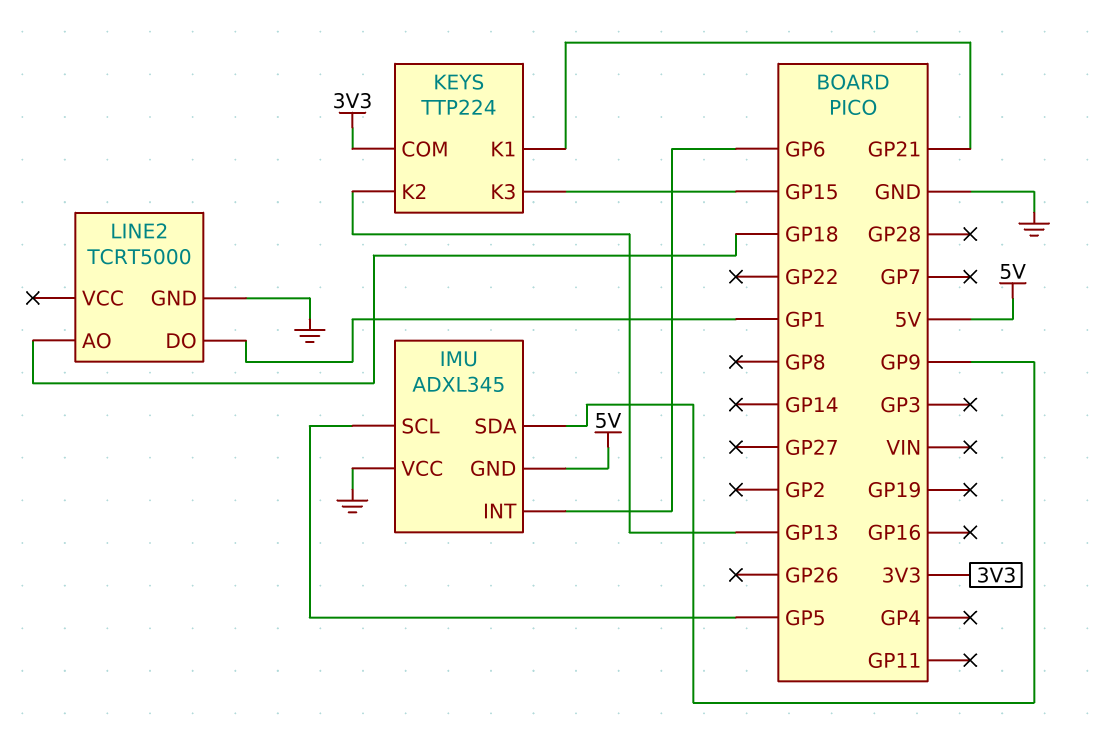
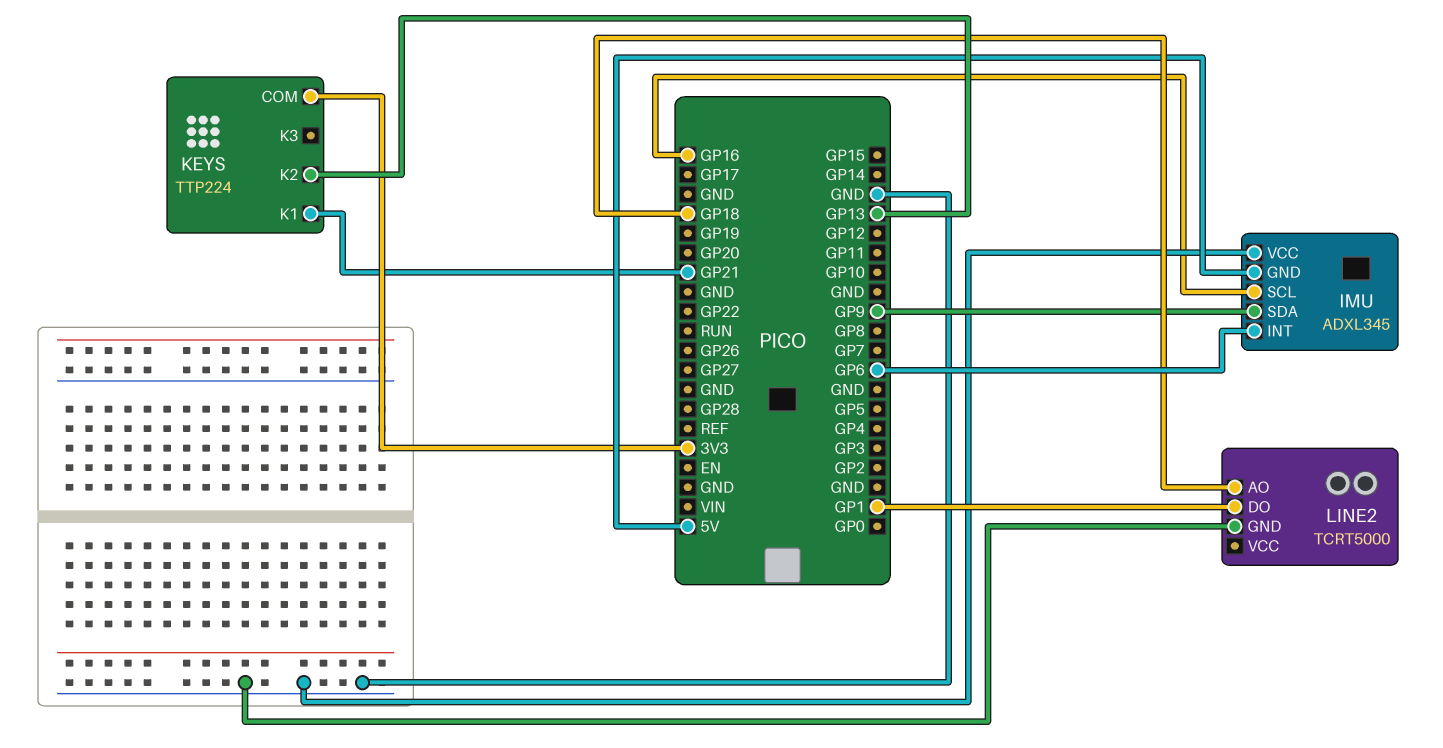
IMU pin SCL: GP5 -> GP16
KEYS pin K3: GP15 -> none

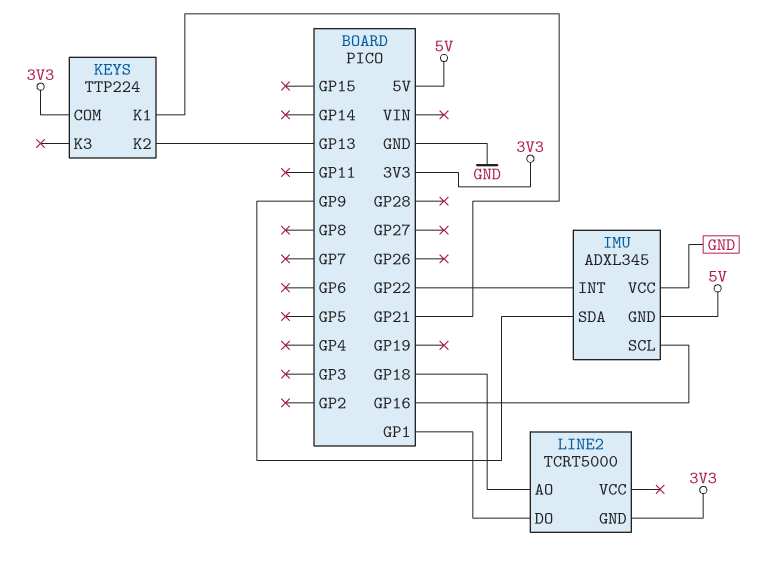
IMU pin INT: GP6 -> GP22
LINE2 pin GND: GND -> 3V3

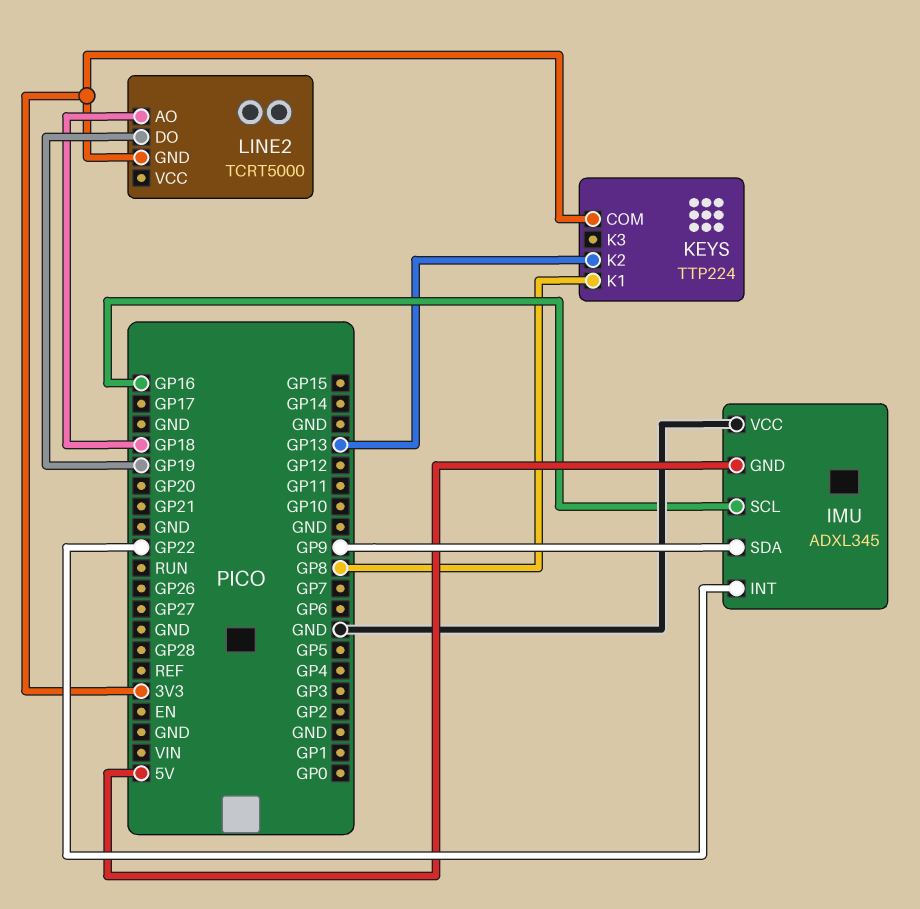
KEYS pin K1: GP21 -> GP8
LINE2 pin DO: GP1 -> GP19

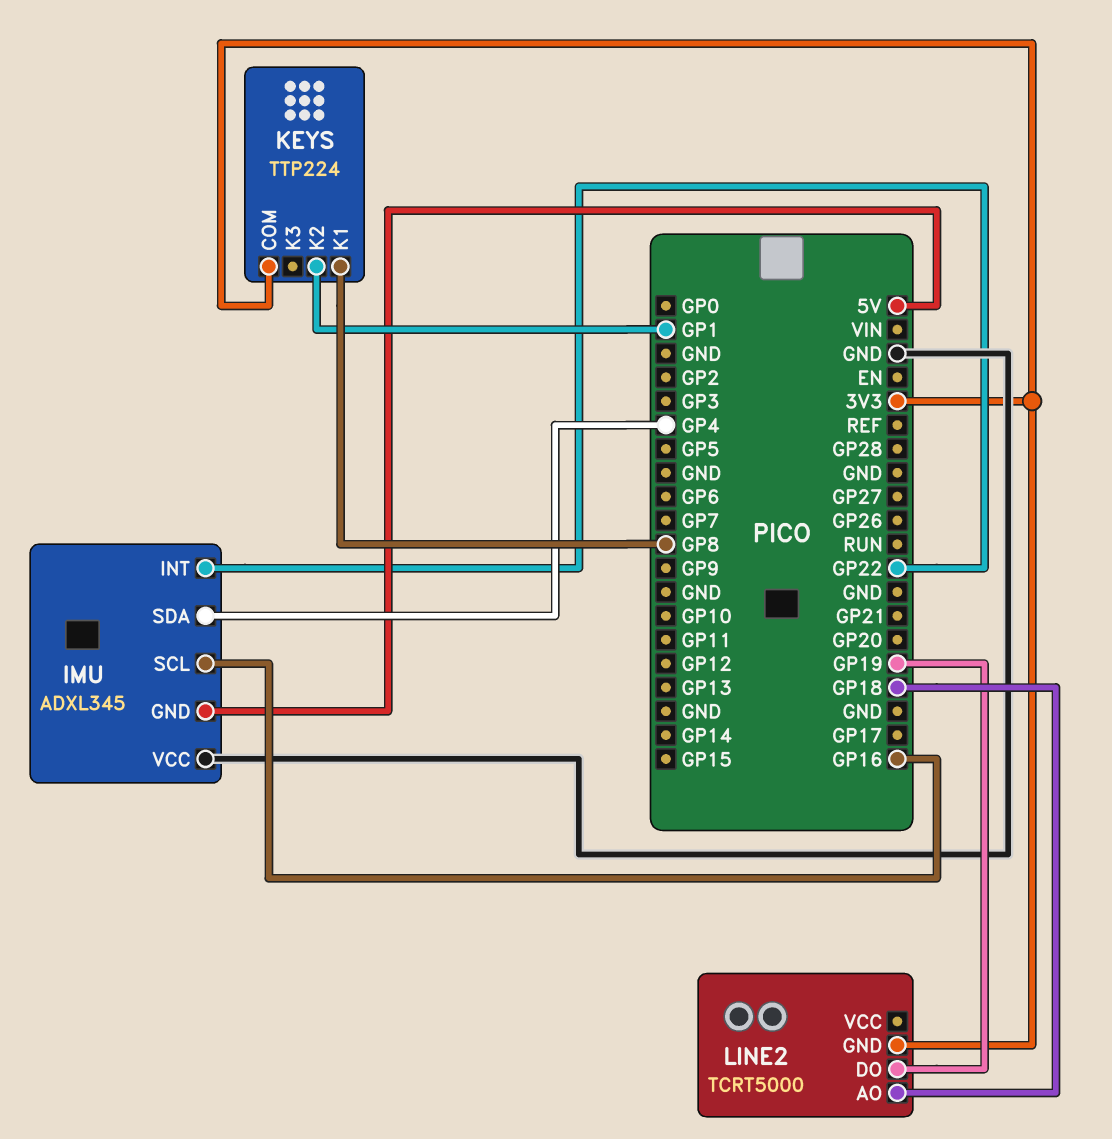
IMU pin SDA: GP9 -> GP4
KEYS pin K2: GP13 -> GP1

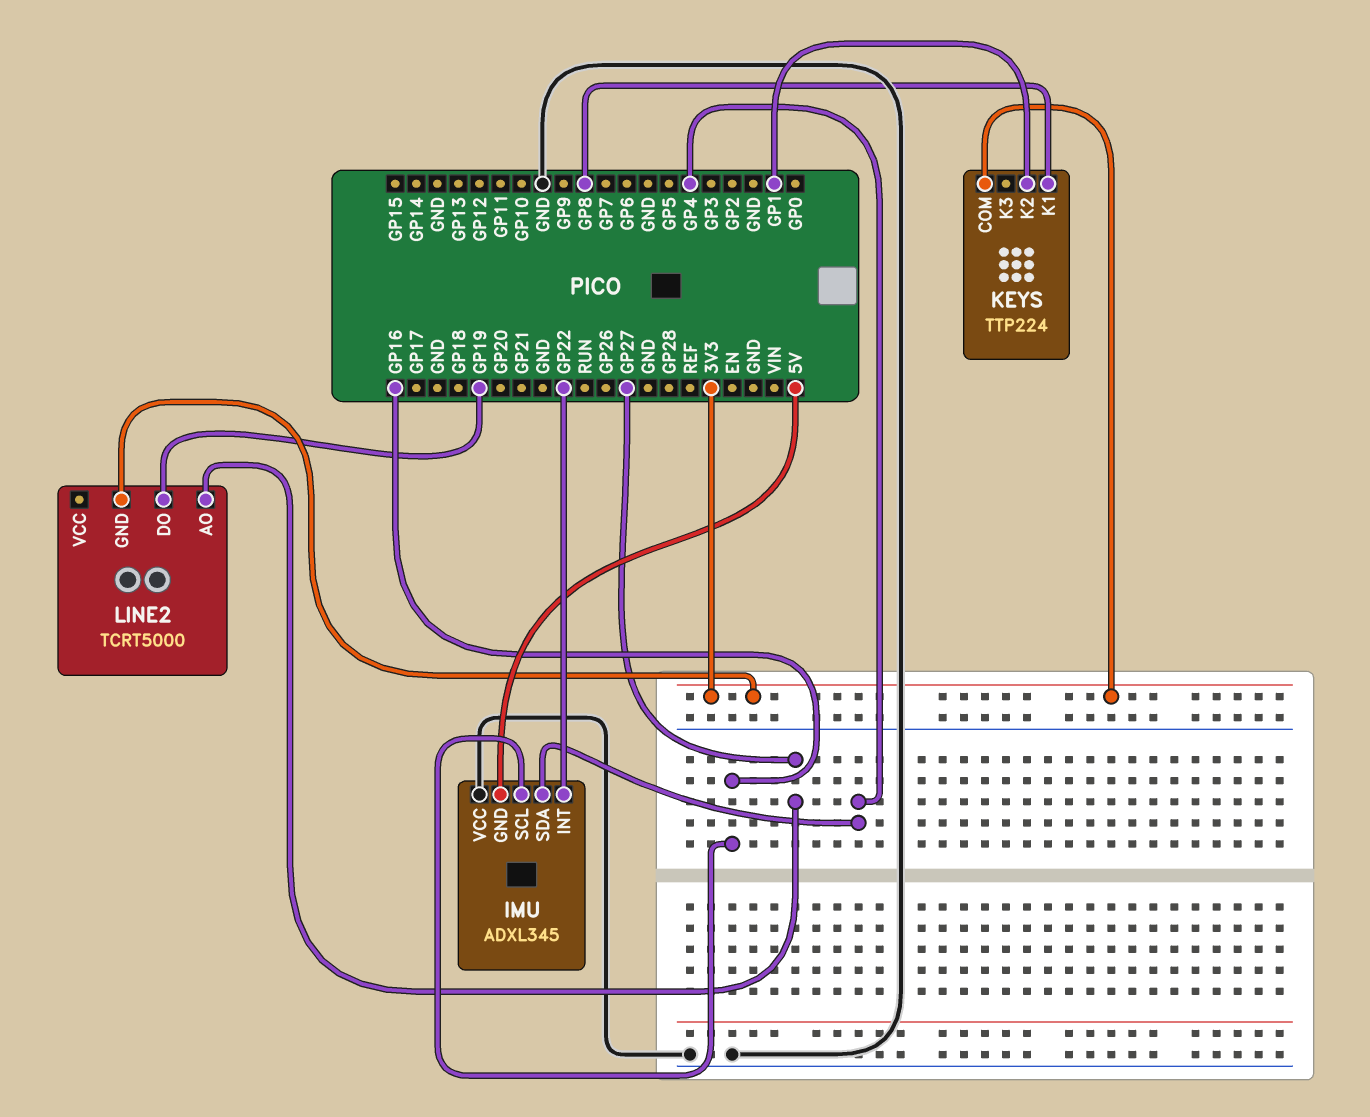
LINE2 pin AO: GP18 -> GP27

